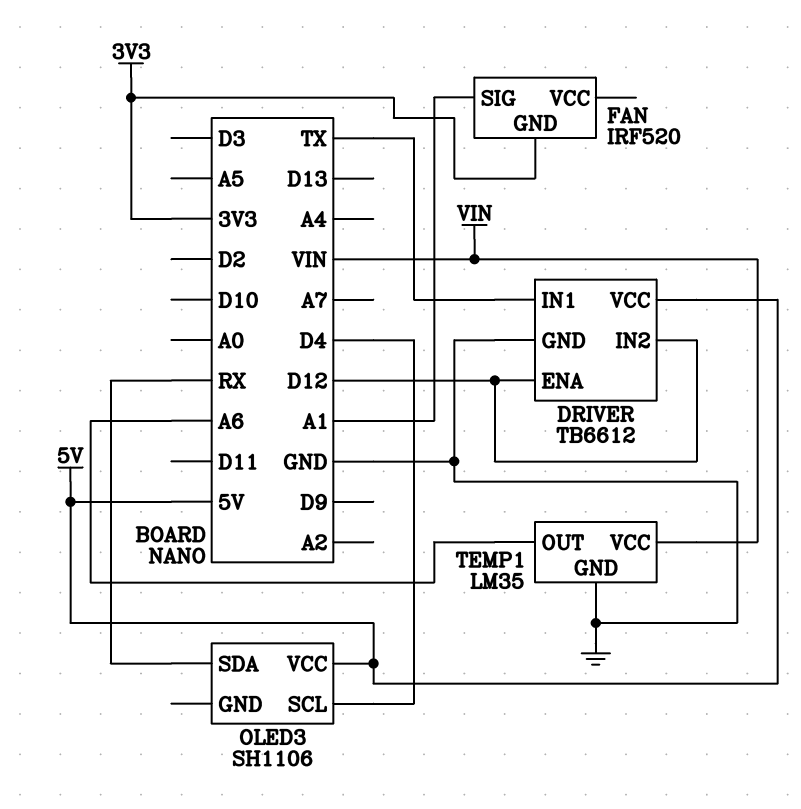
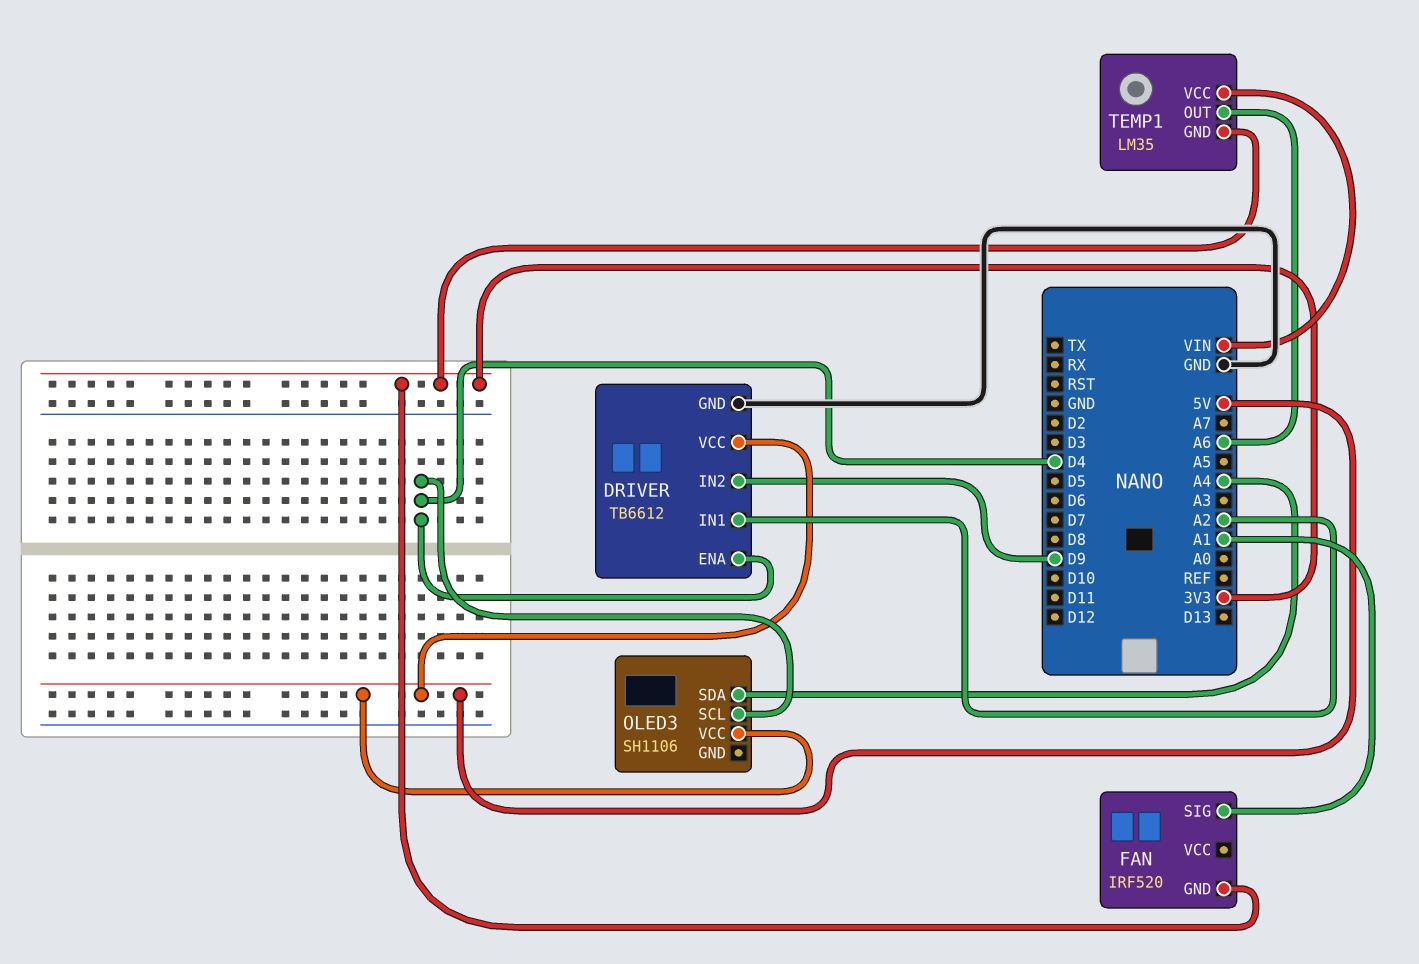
DRIVER pin ENA: D12 -> D4
DRIVER pin IN1: TX -> A2
DRIVER pin IN2: D12 -> D9
OLED3 pin SDA: RX -> A4
TEMP1 pin GND: GND -> 3V3

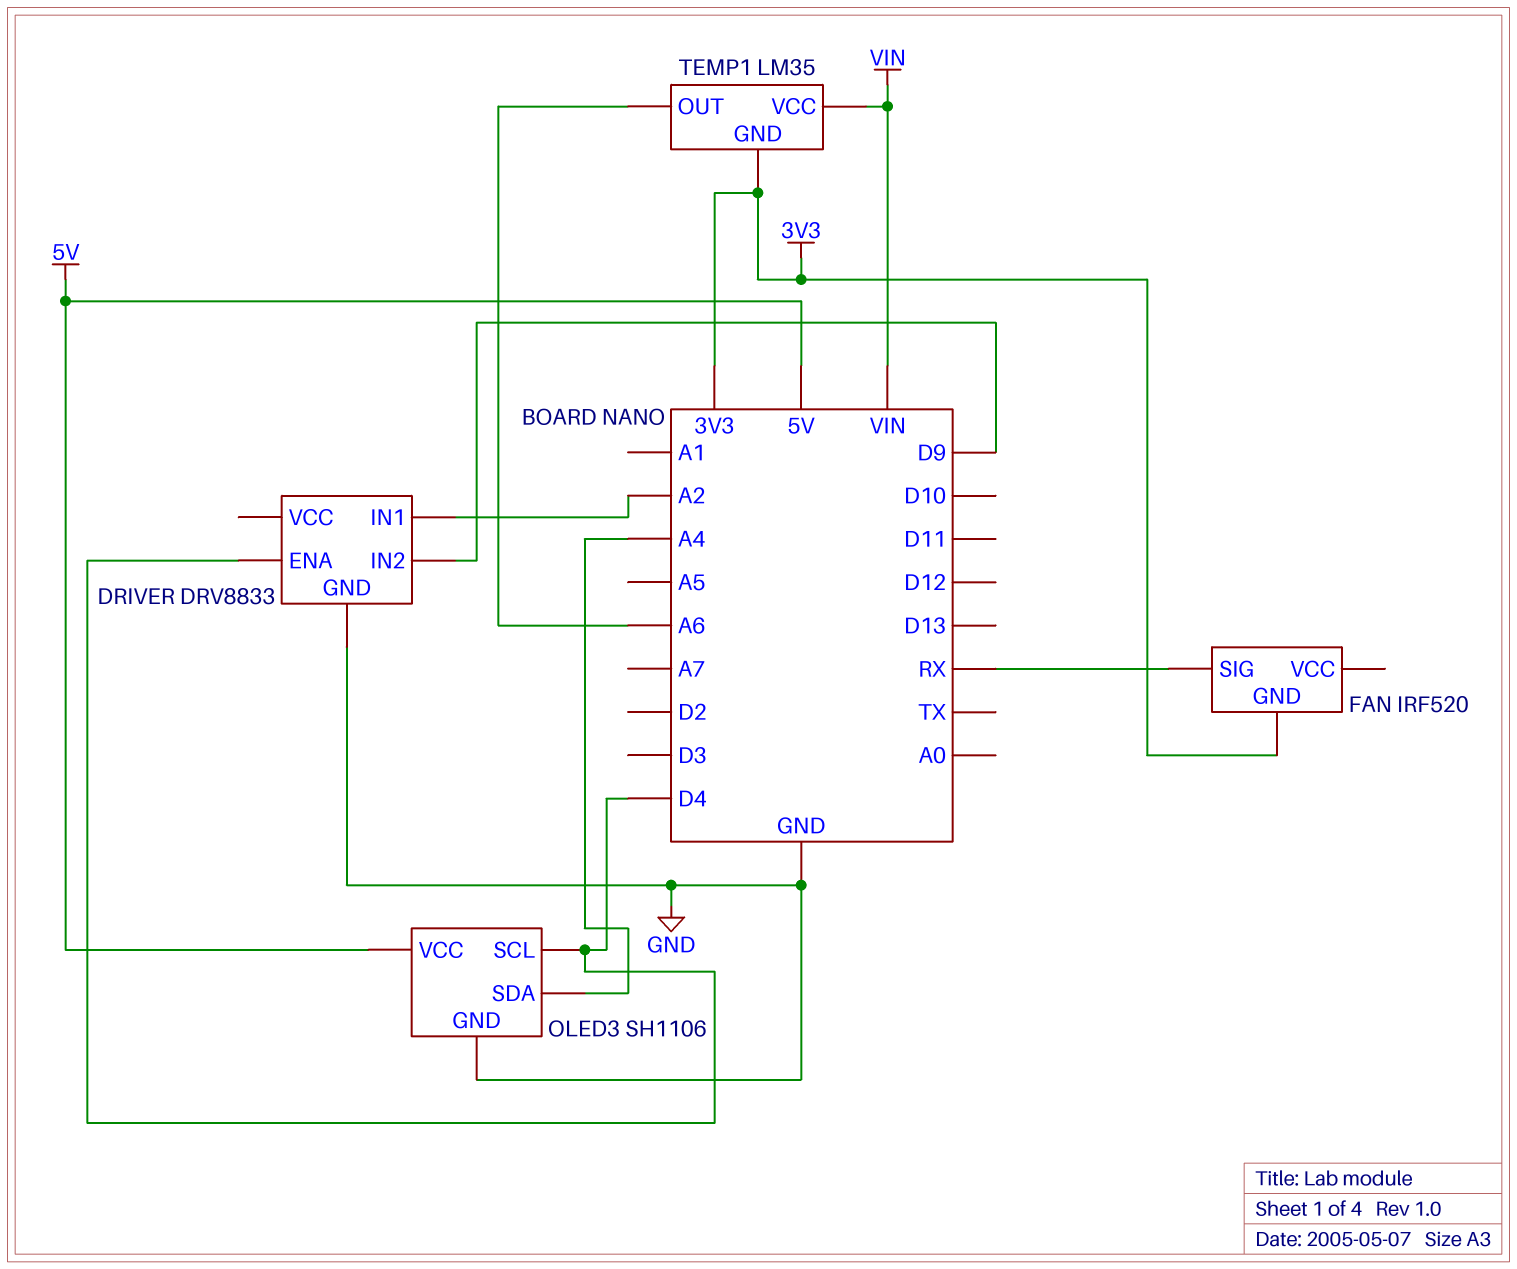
DRIVER: TB6612 -> DRV8833
DRIVER pin VCC: 5V -> none
FAN pin SIG: A1 -> RX
OLED3 pin GND: none -> GND

